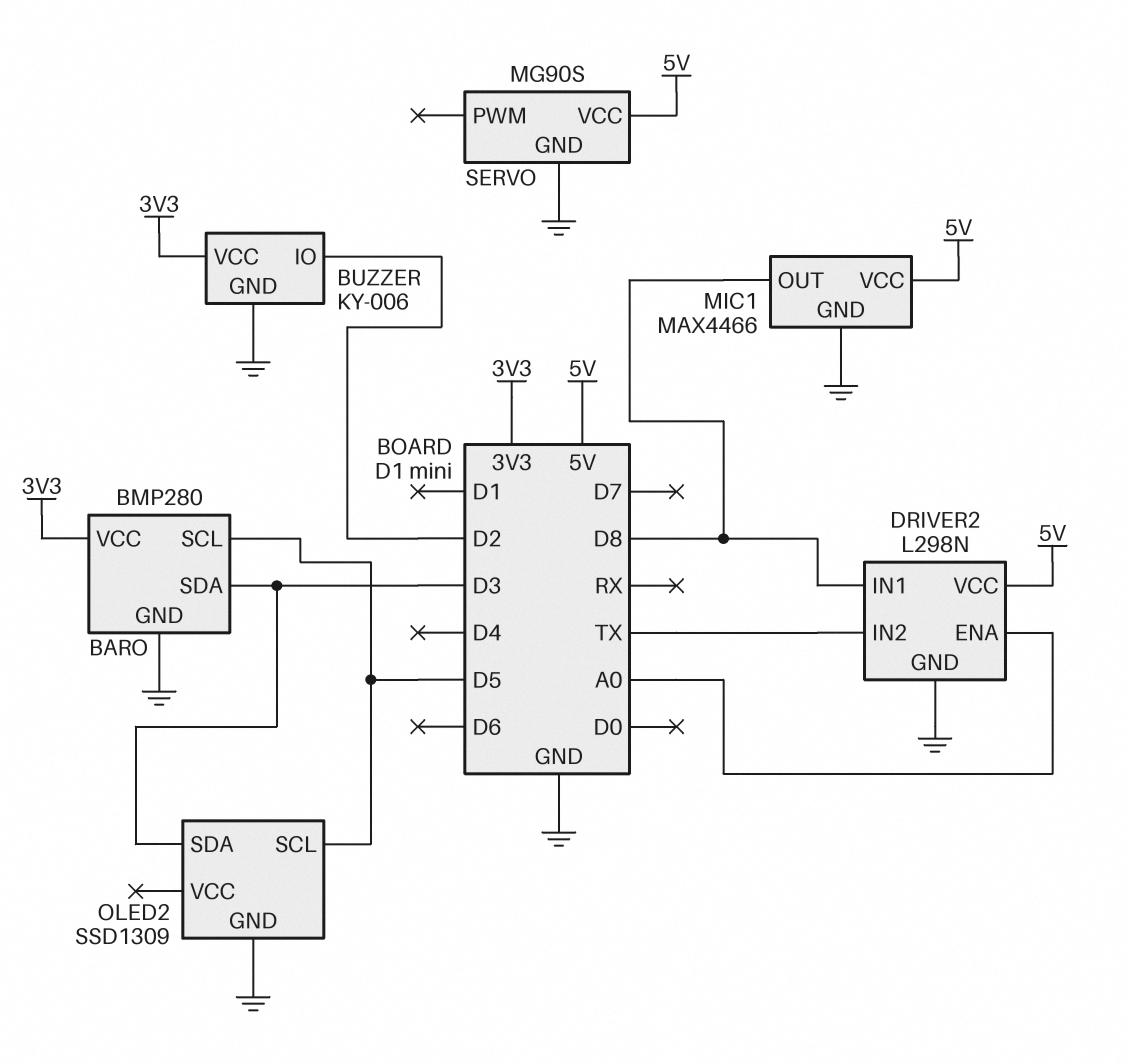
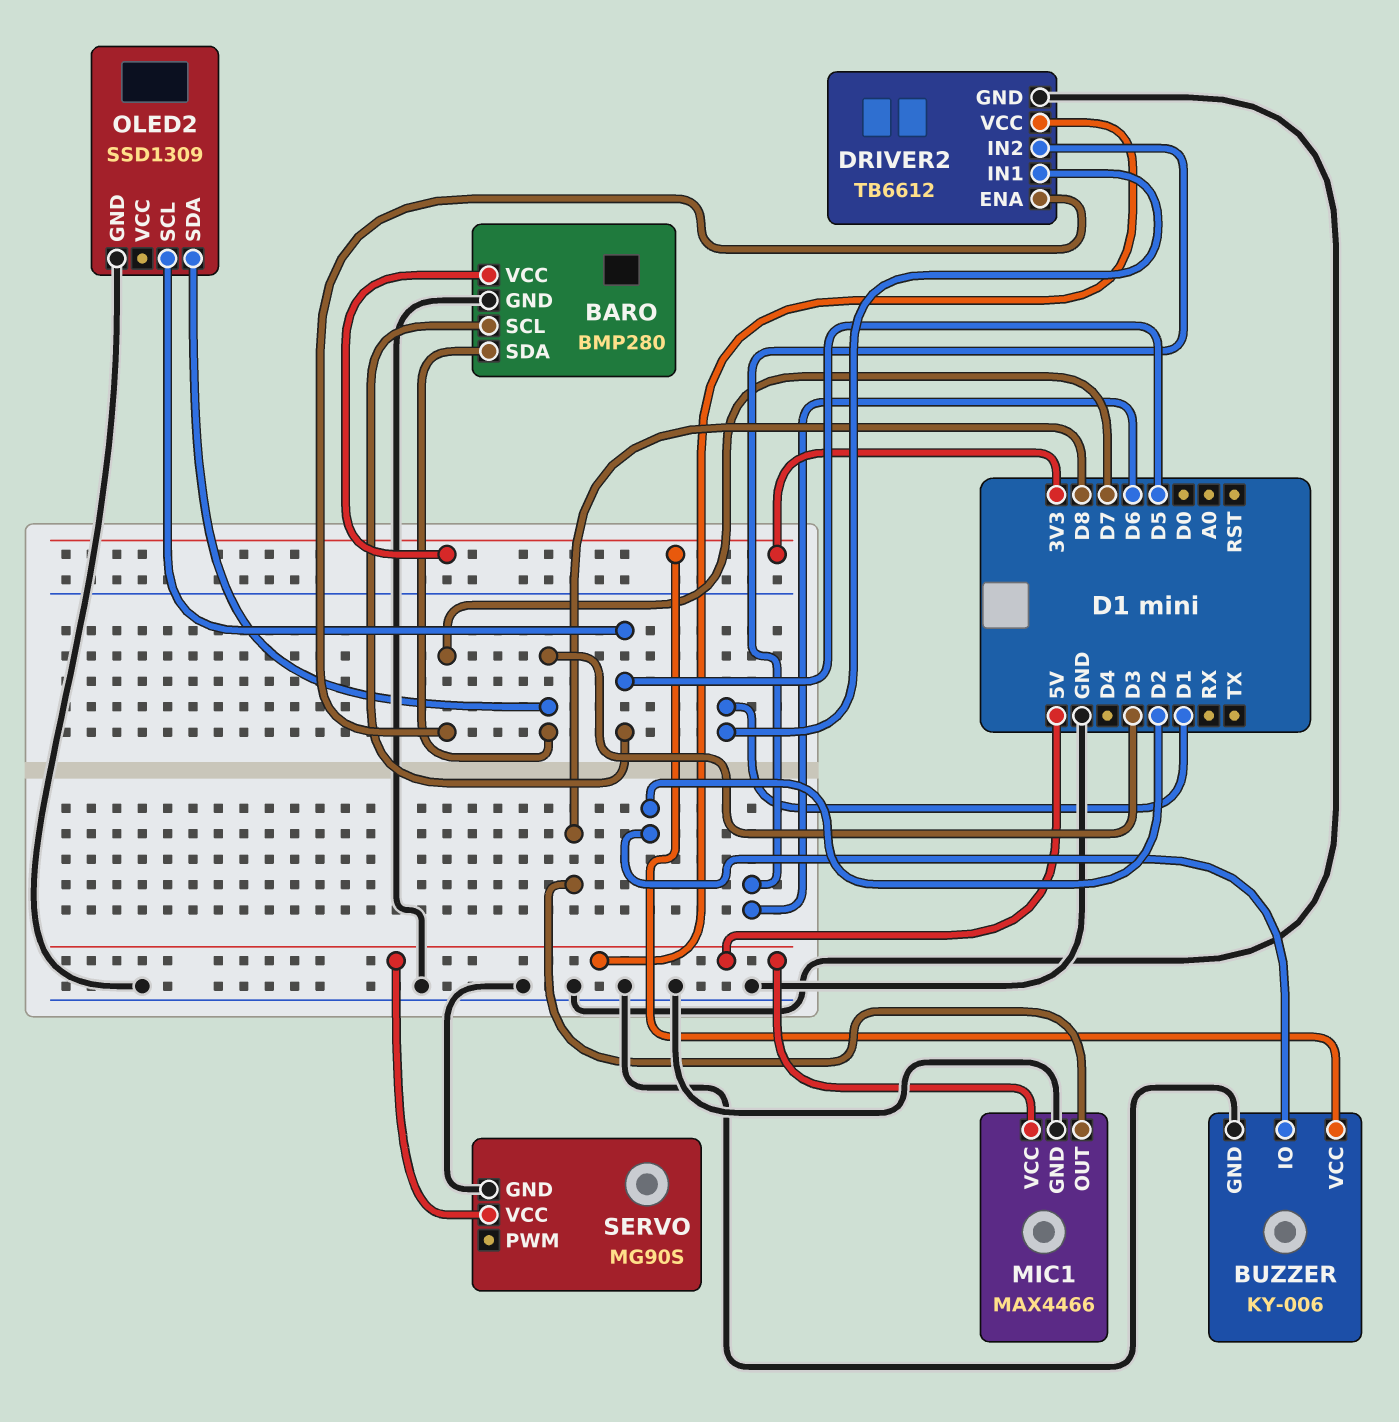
DRIVER2: L298N -> TB6612
DRIVER2 pin ENA: A0 -> D7
DRIVER2 pin IN1: D8 -> D1
DRIVER2 pin IN2: TX -> D6

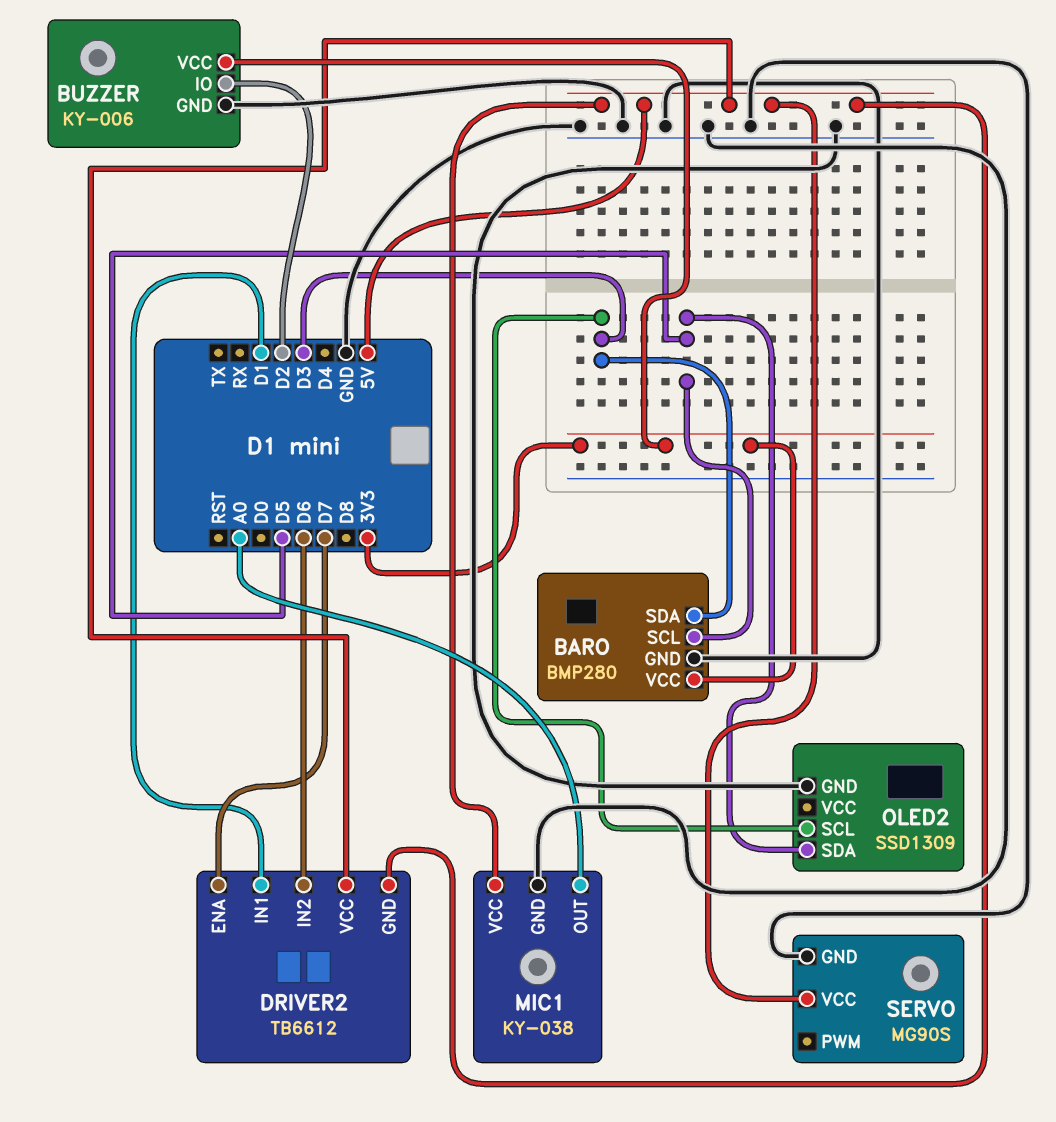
DRIVER2 pin GND: GND -> 5V
MIC1: MAX4466 -> KY-038
MIC1 pin OUT: D8 -> A0
OLED2 pin SCL: D5 -> D3
OLED2 pin SDA: D3 -> D5

